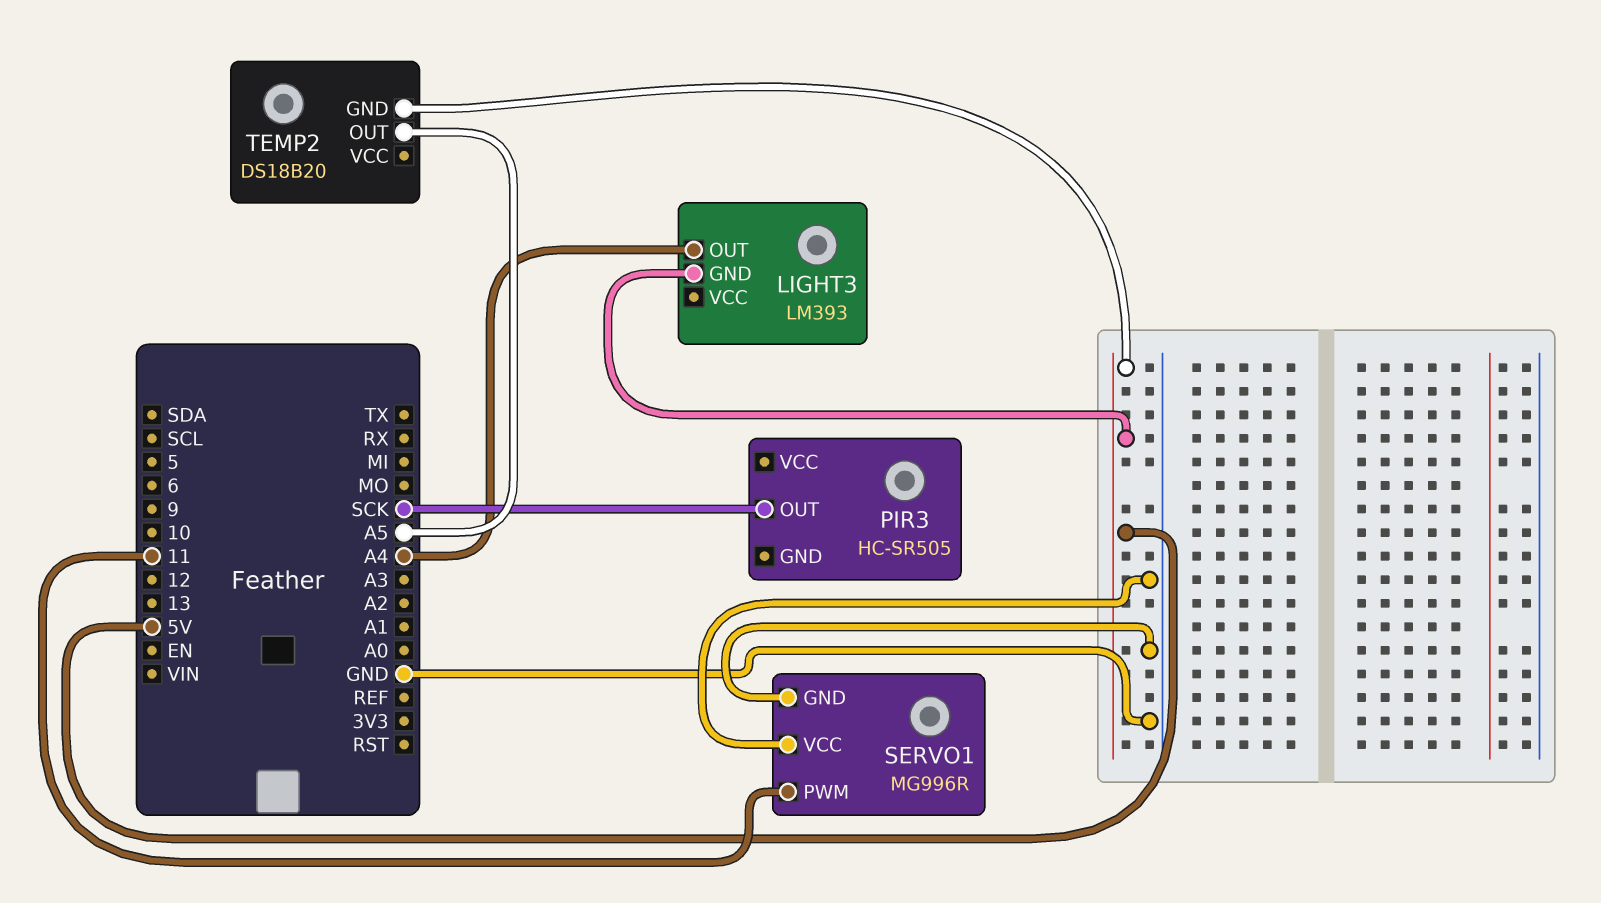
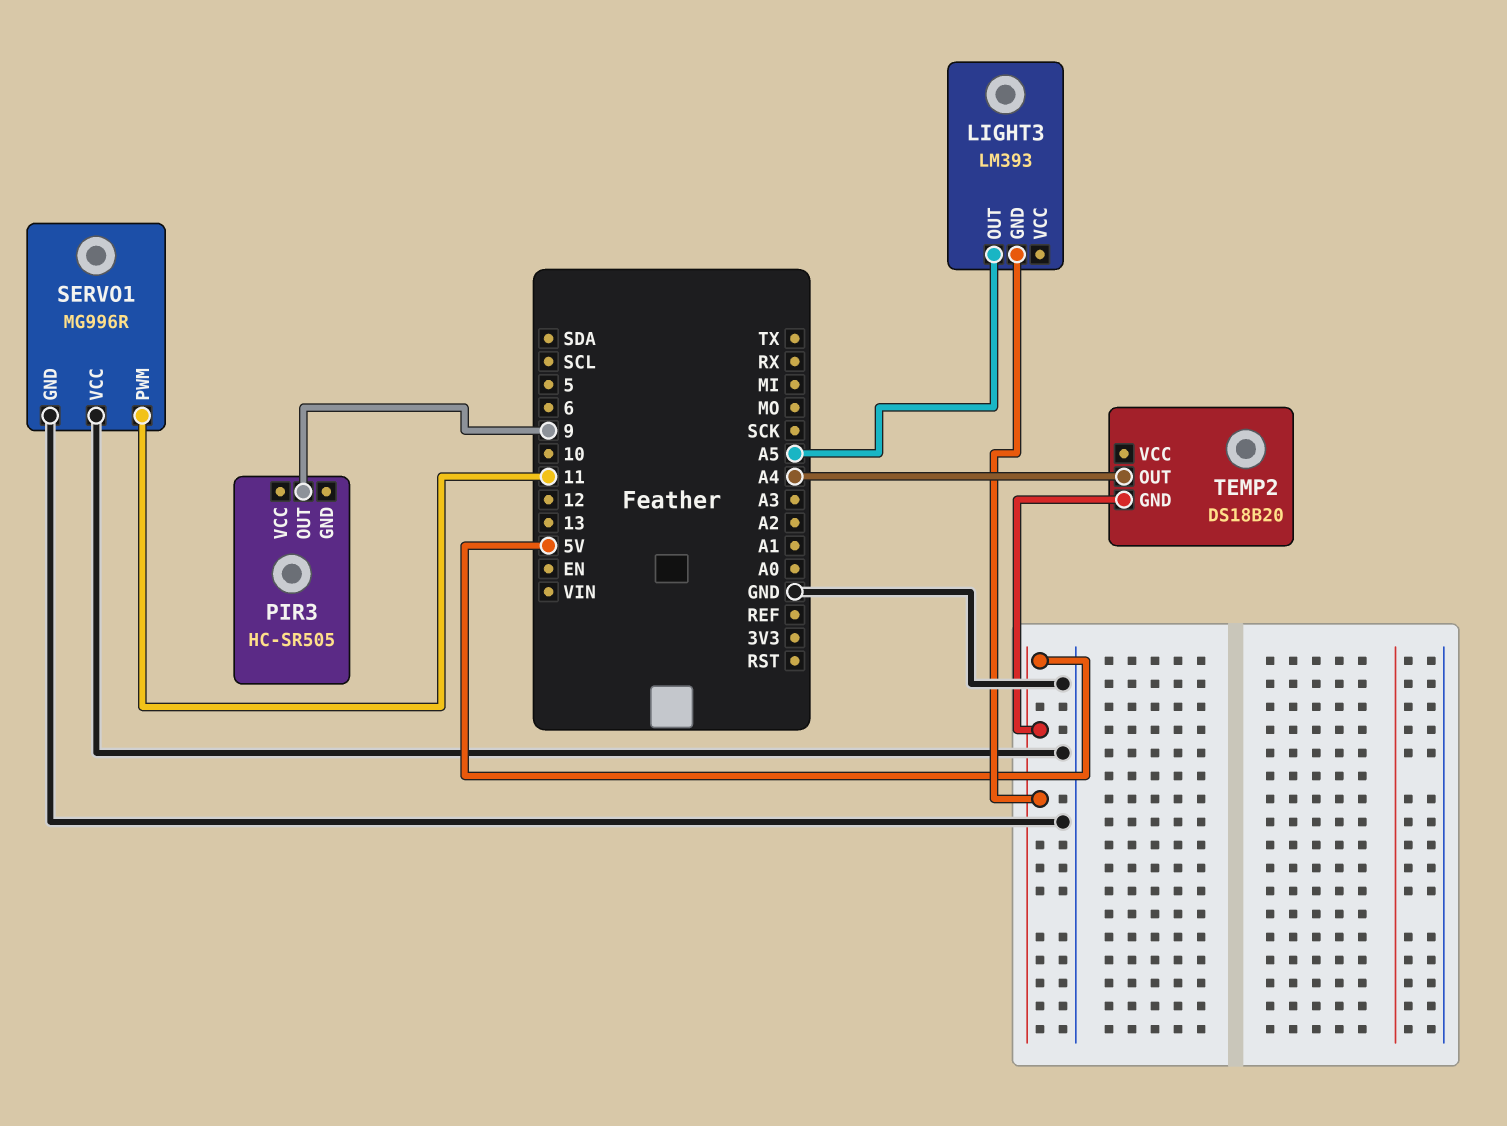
LIGHT3 pin OUT: A4 -> A5
PIR3 pin OUT: SCK -> 9
TEMP2 pin OUT: A5 -> A4

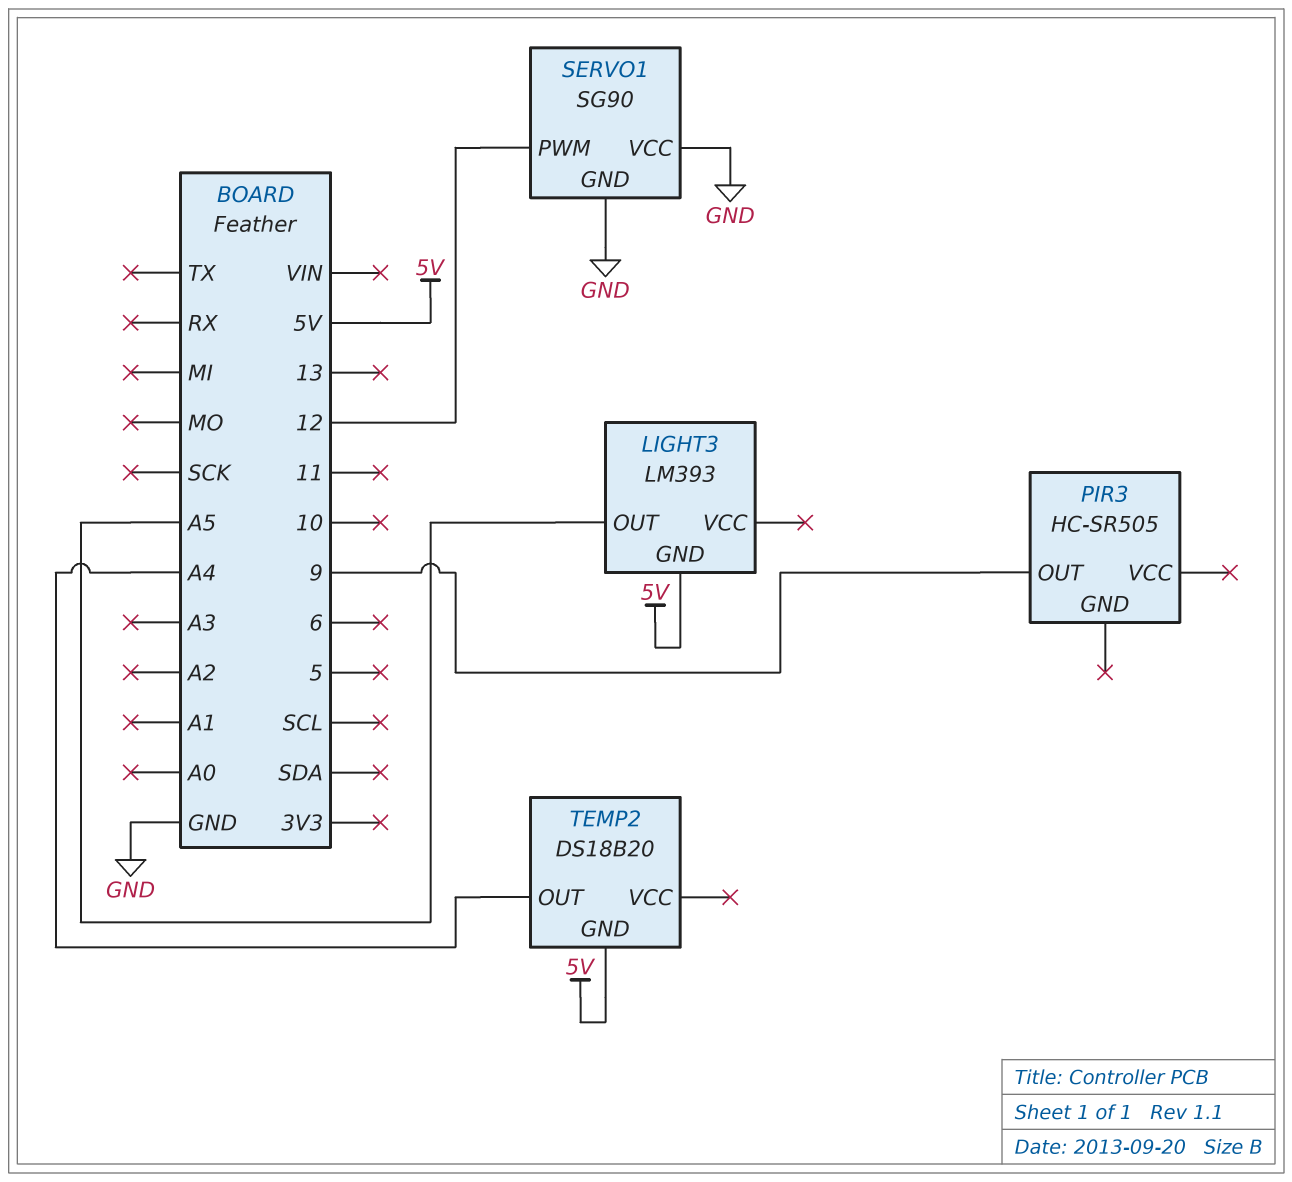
SERVO1: MG996R -> SG90
SERVO1 pin PWM: 11 -> 12

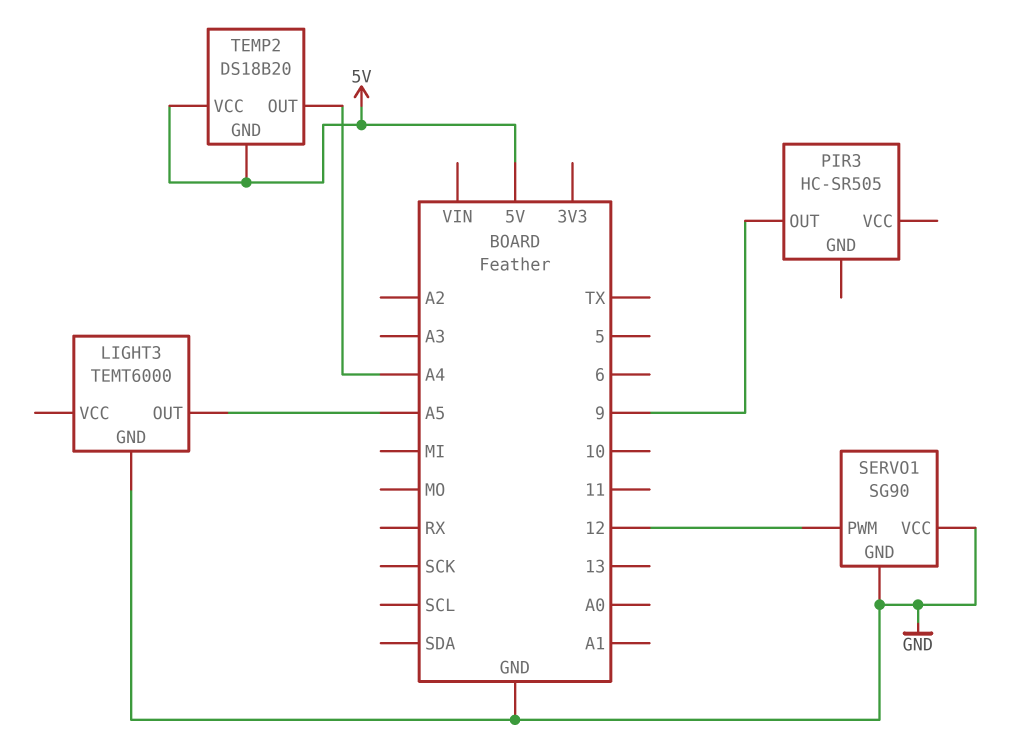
LIGHT3: LM393 -> TEMT6000
LIGHT3 pin GND: 5V -> GND
TEMP2 pin VCC: none -> 5V

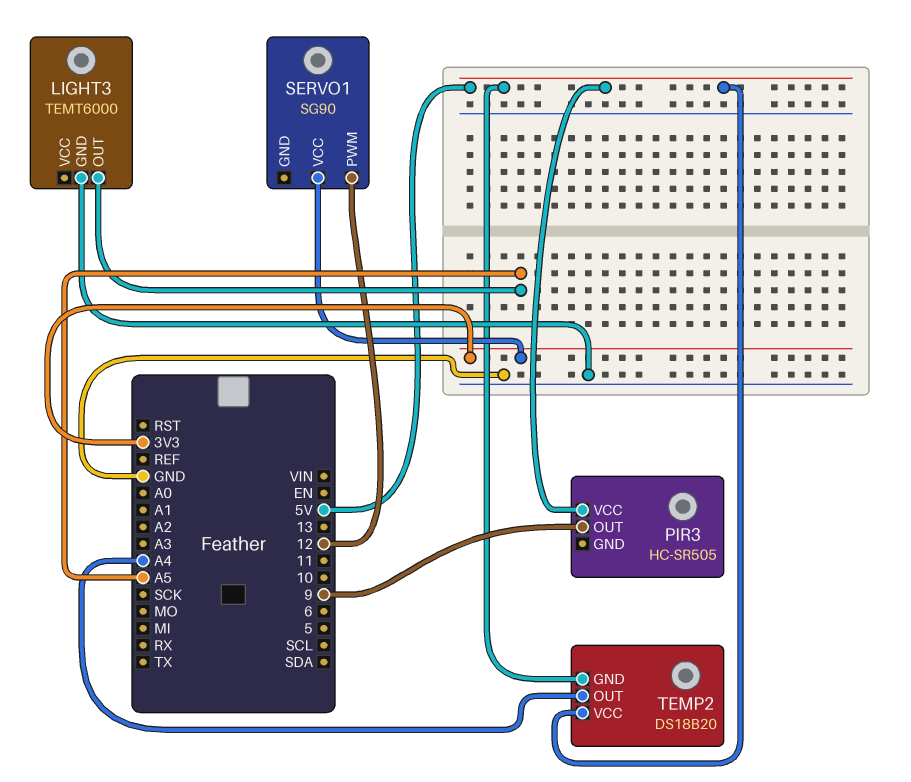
PIR3 pin VCC: none -> 5V
SERVO1 pin GND: GND -> none
SERVO1 pin VCC: GND -> 3V3

